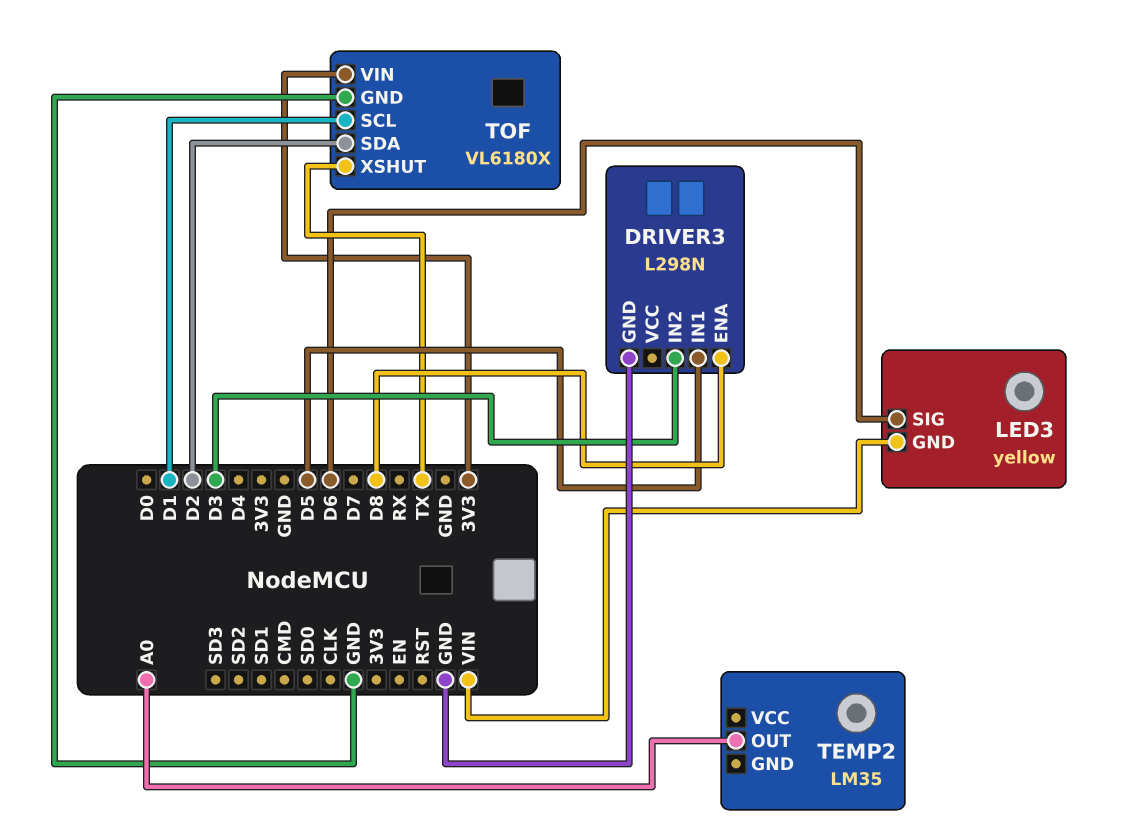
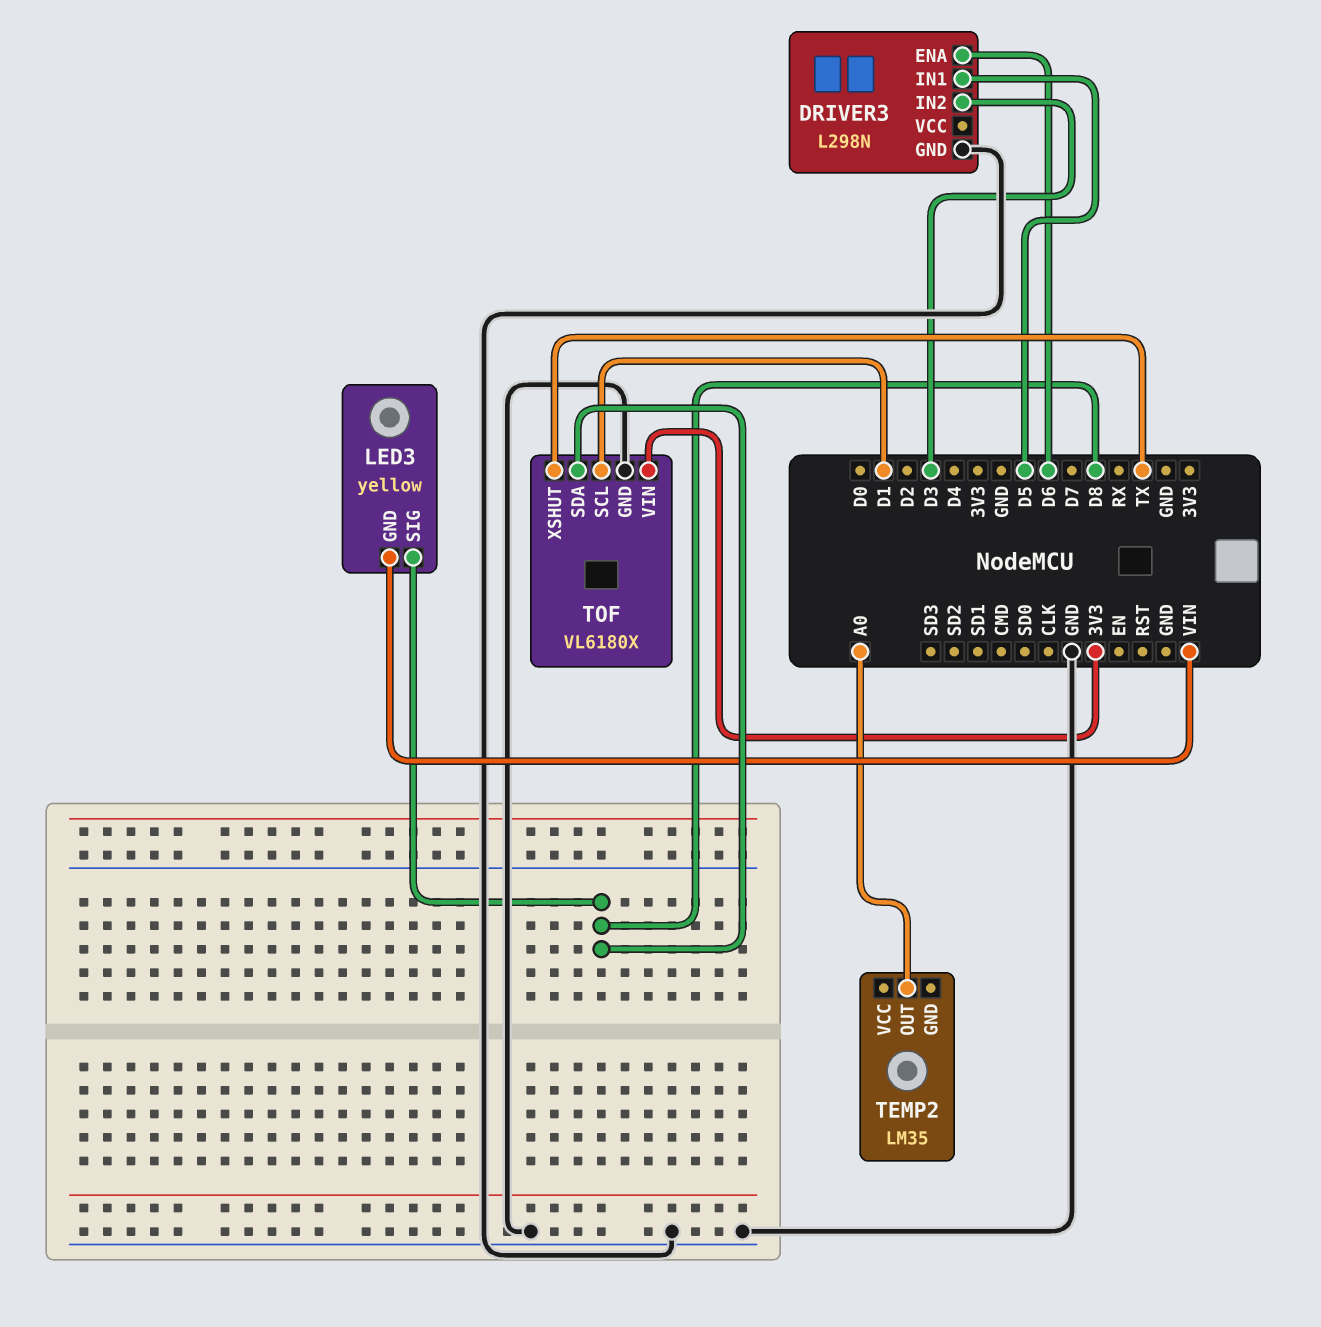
DRIVER3 pin ENA: D8 -> D6
LED3 pin SIG: D6 -> D8
TOF pin SDA: D2 -> D8

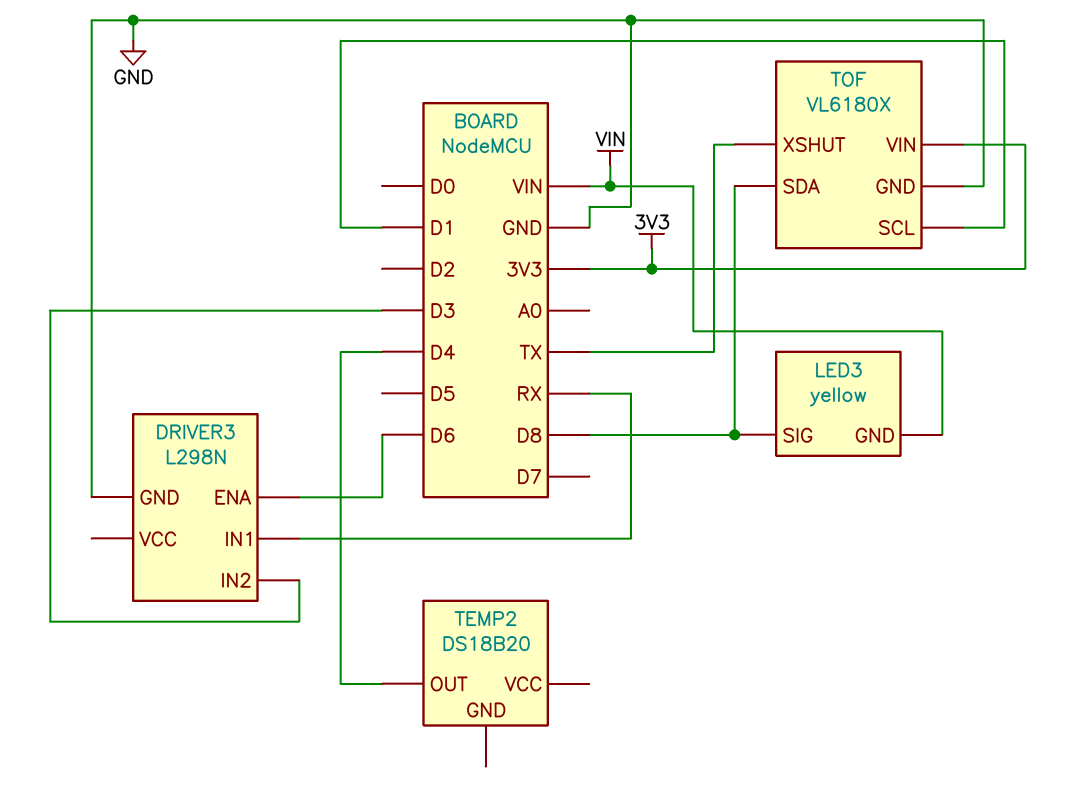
DRIVER3 pin IN1: D5 -> RX
TEMP2: LM35 -> DS18B20
TEMP2 pin OUT: A0 -> D4

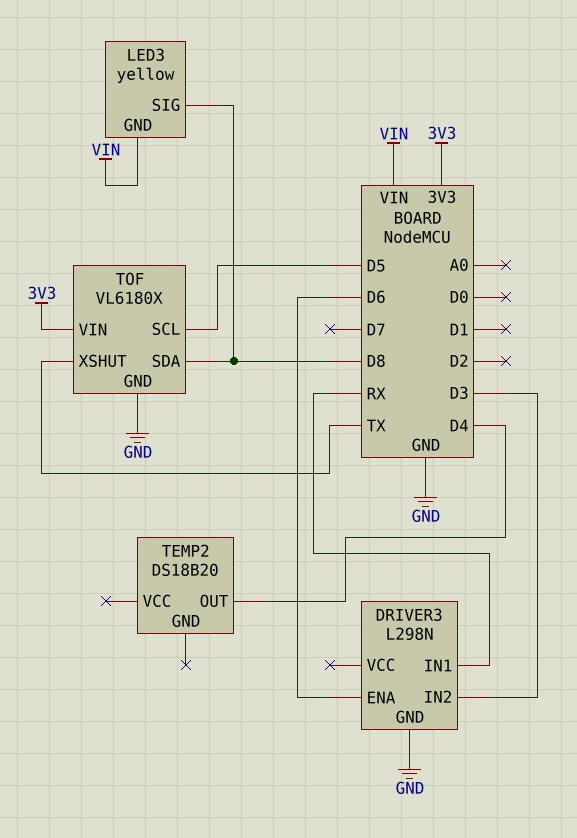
TOF pin SCL: D1 -> D5

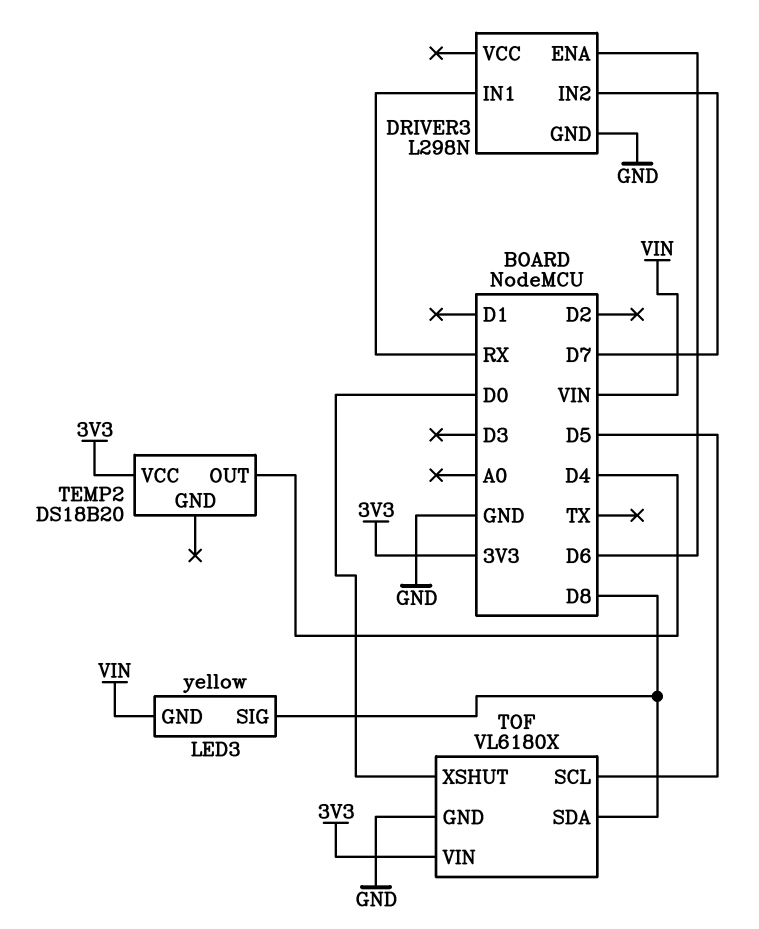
DRIVER3 pin IN2: D3 -> D7
TEMP2 pin VCC: none -> 3V3
TOF pin XSHUT: TX -> D0

